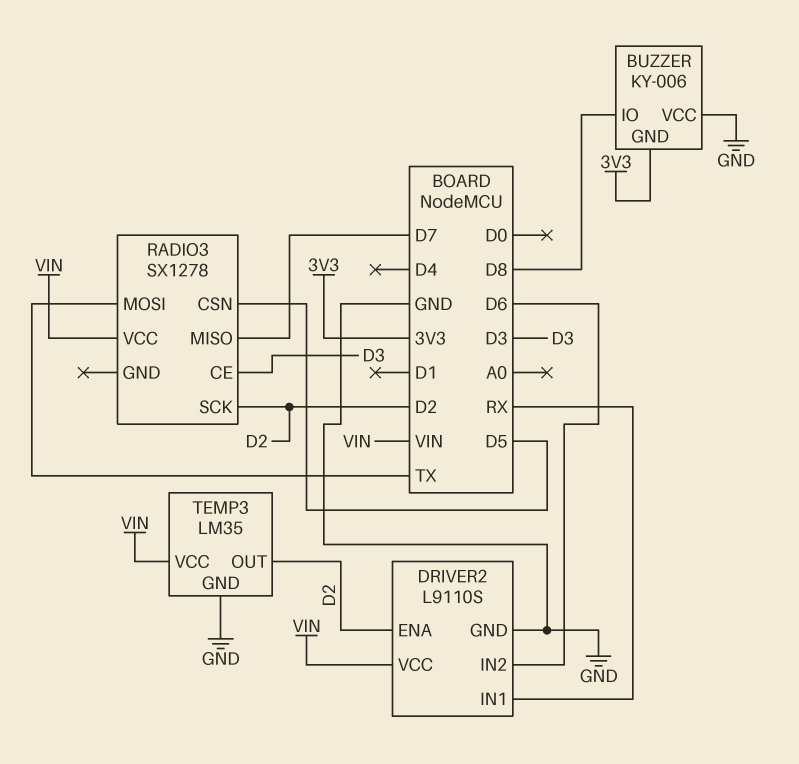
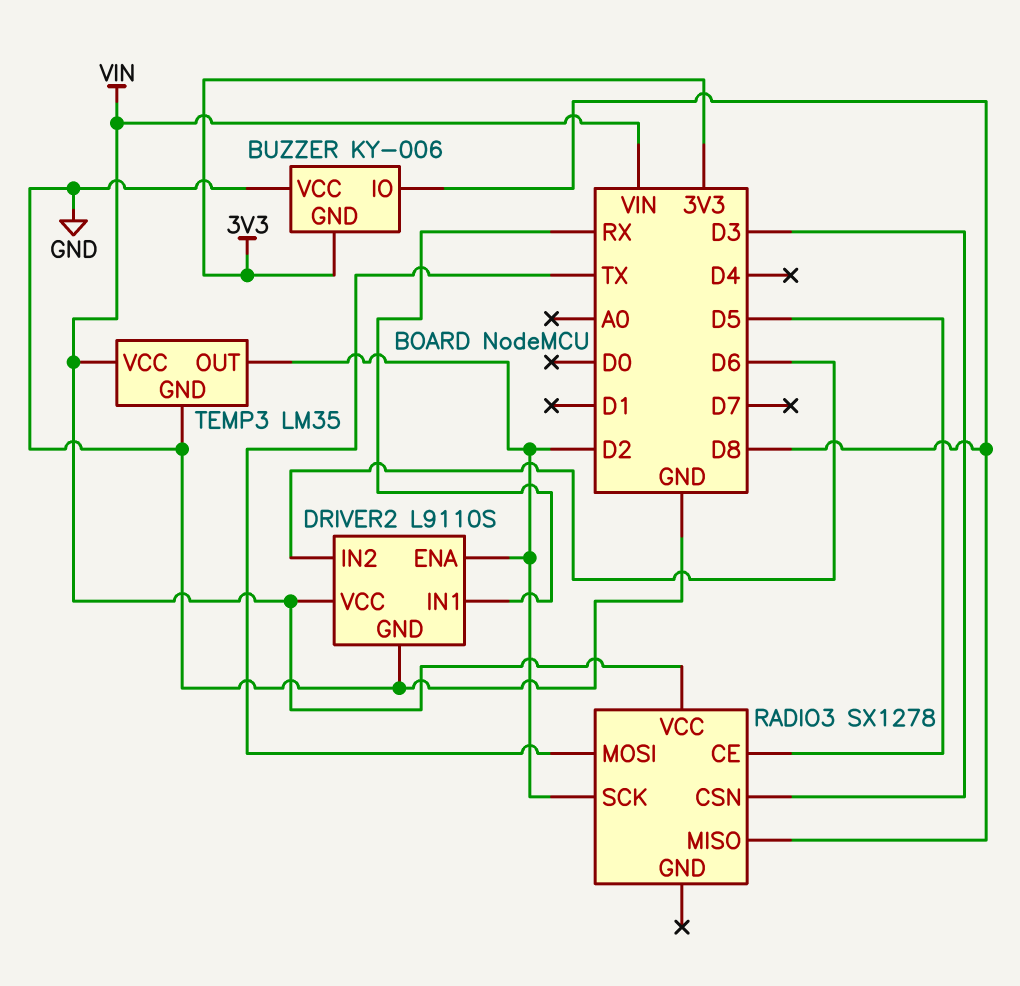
RADIO3 pin CE: D3 -> D5
RADIO3 pin CSN: D5 -> D3
RADIO3 pin MISO: D7 -> D8

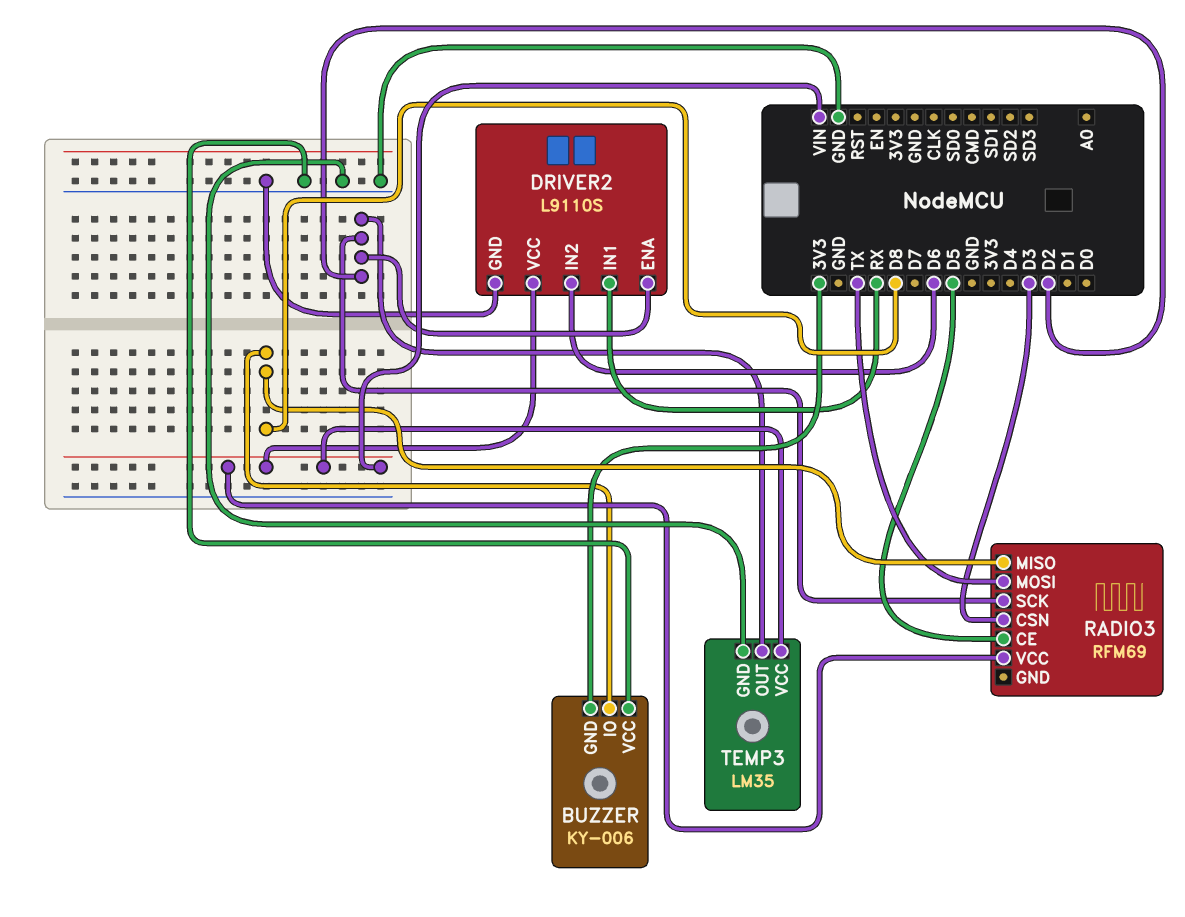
RADIO3: SX1278 -> RFM69

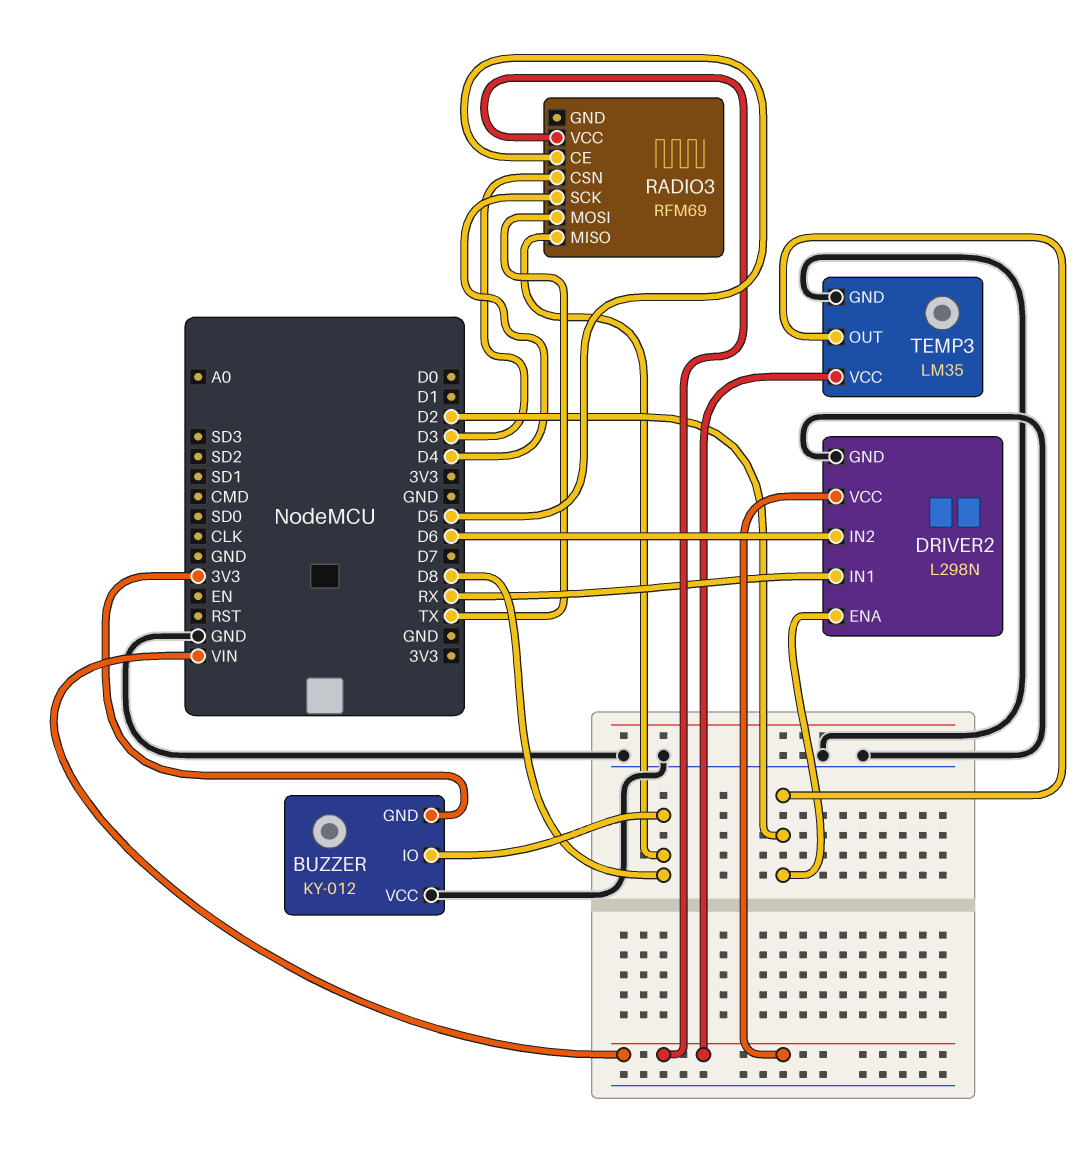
BUZZER: KY-006 -> KY-012
DRIVER2: L9110S -> L298N
RADIO3 pin SCK: D2 -> D4

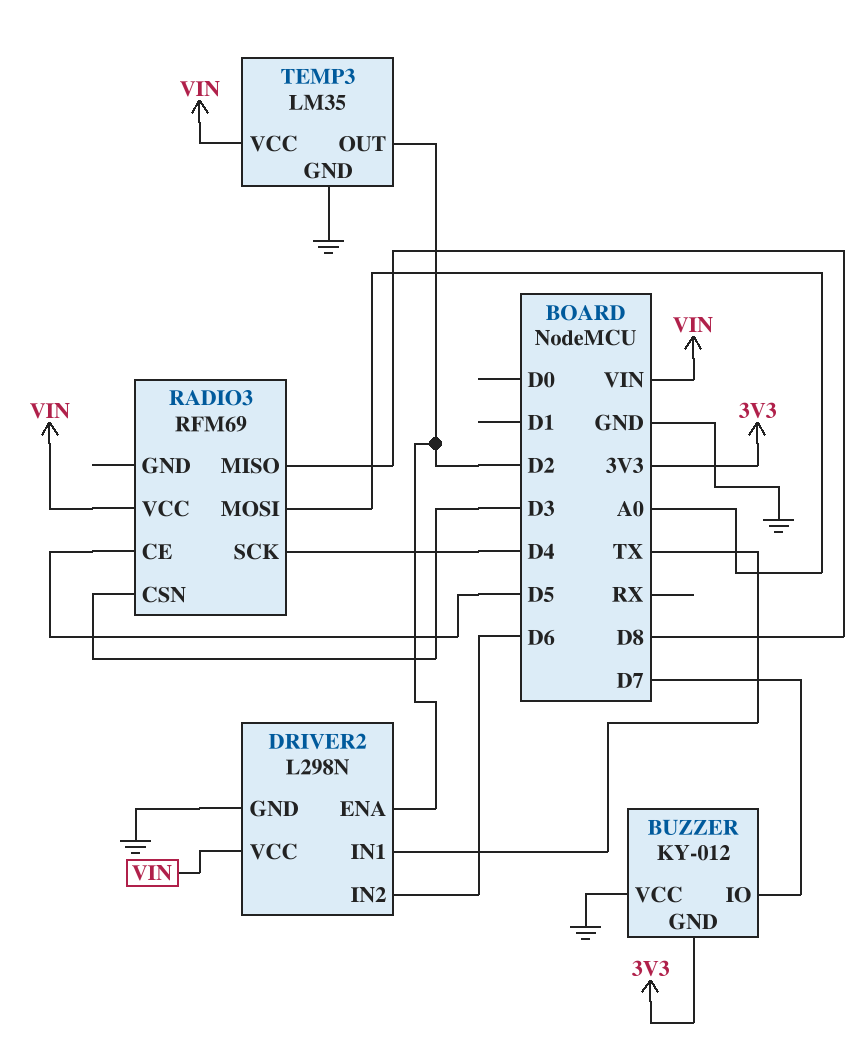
BUZZER pin IO: D8 -> D7
DRIVER2 pin IN1: RX -> TX
RADIO3 pin MOSI: TX -> A0

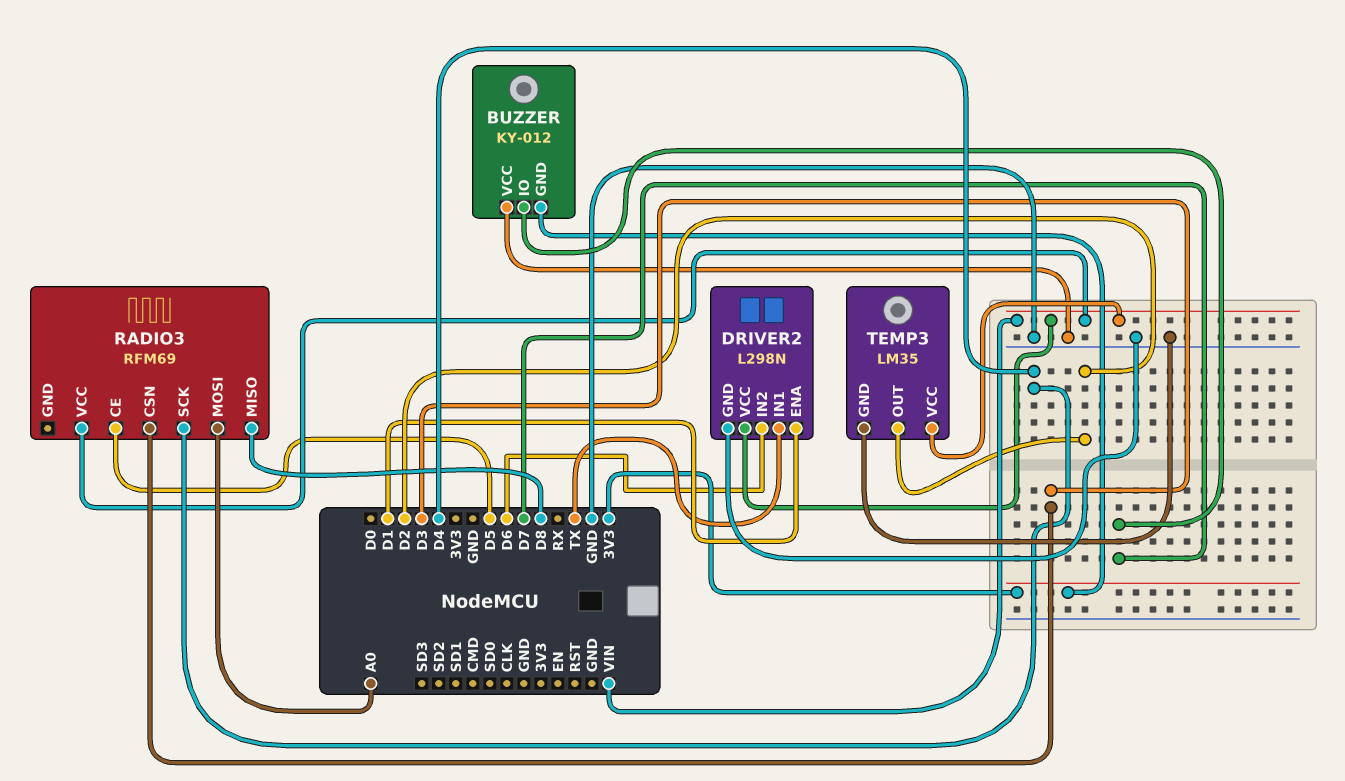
DRIVER2 pin ENA: D2 -> D1

